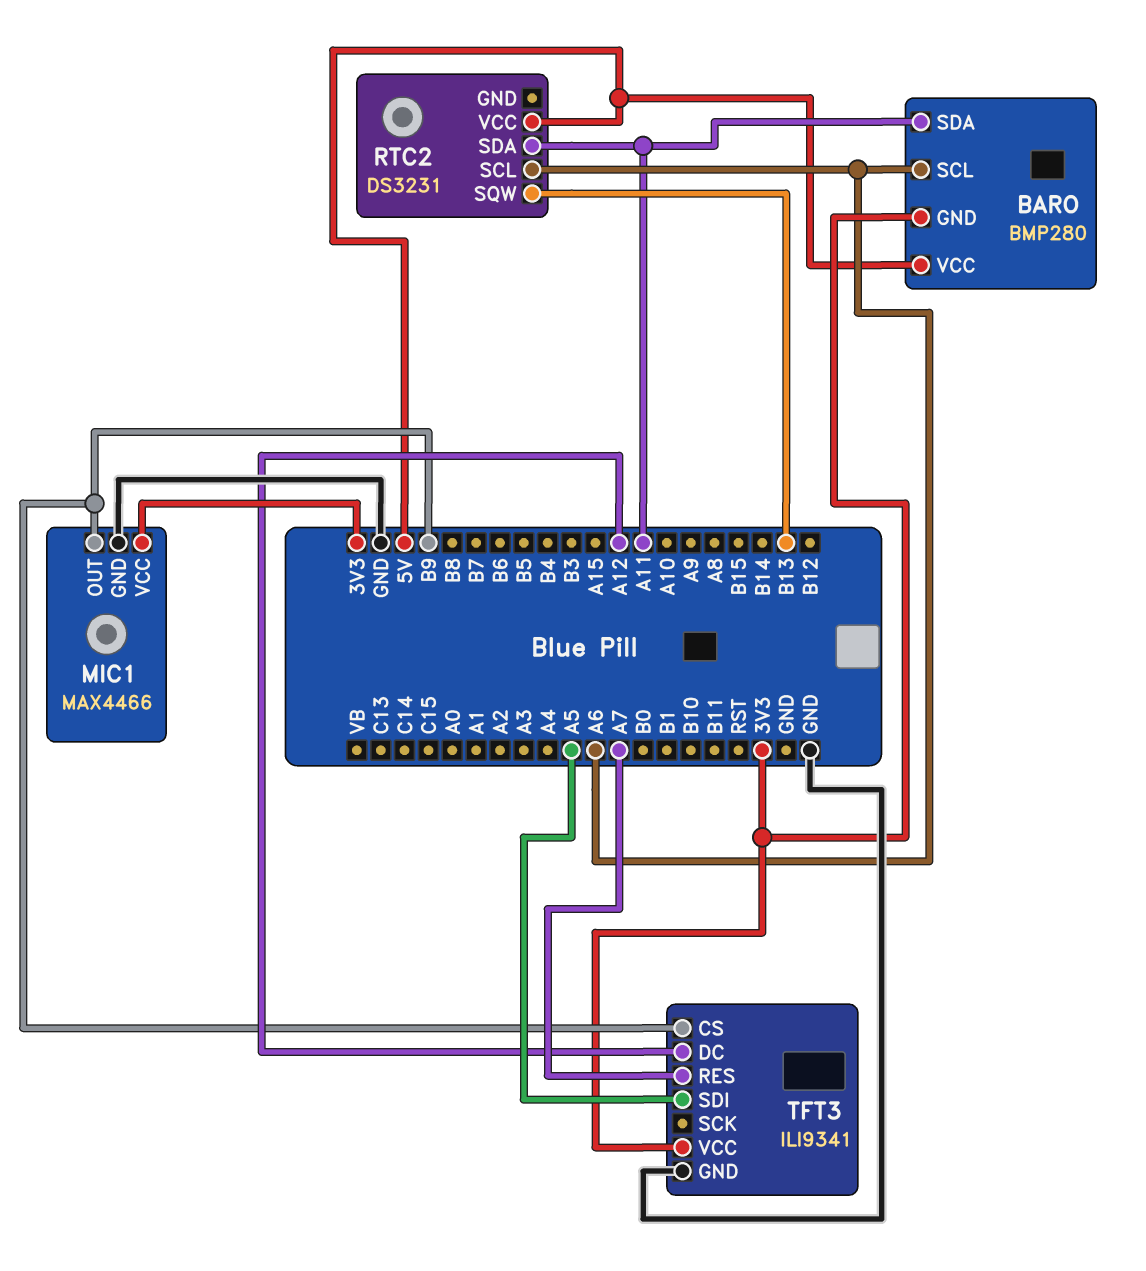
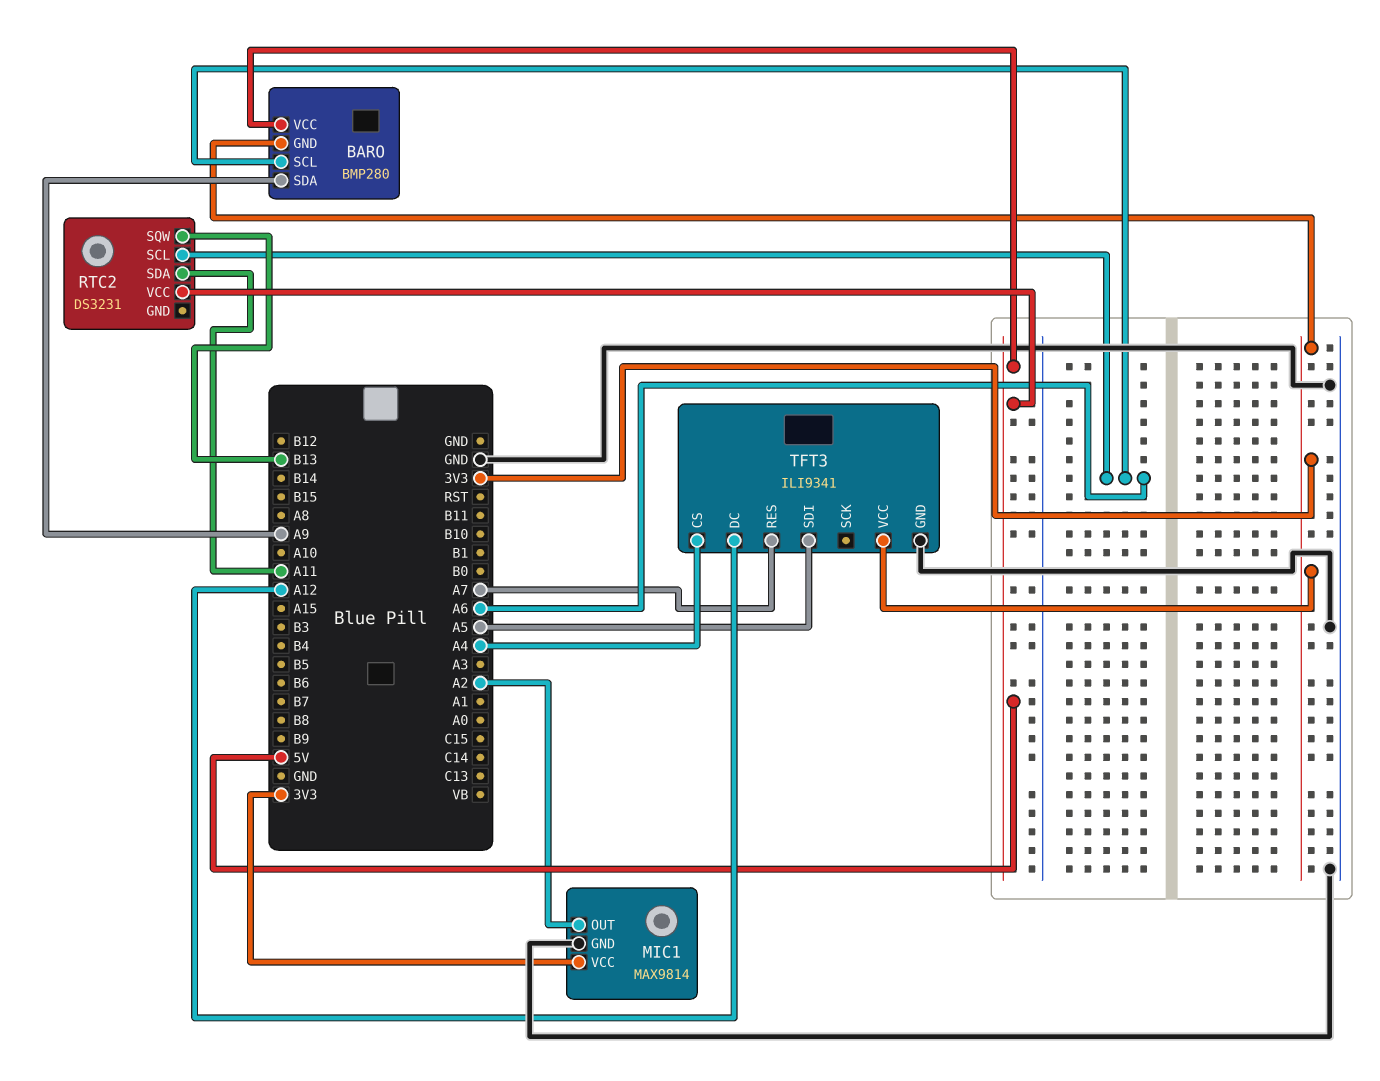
BARO pin SDA: A11 -> A9
MIC1: MAX4466 -> MAX9814
MIC1 pin OUT: B9 -> A2
TFT3 pin CS: B9 -> A4

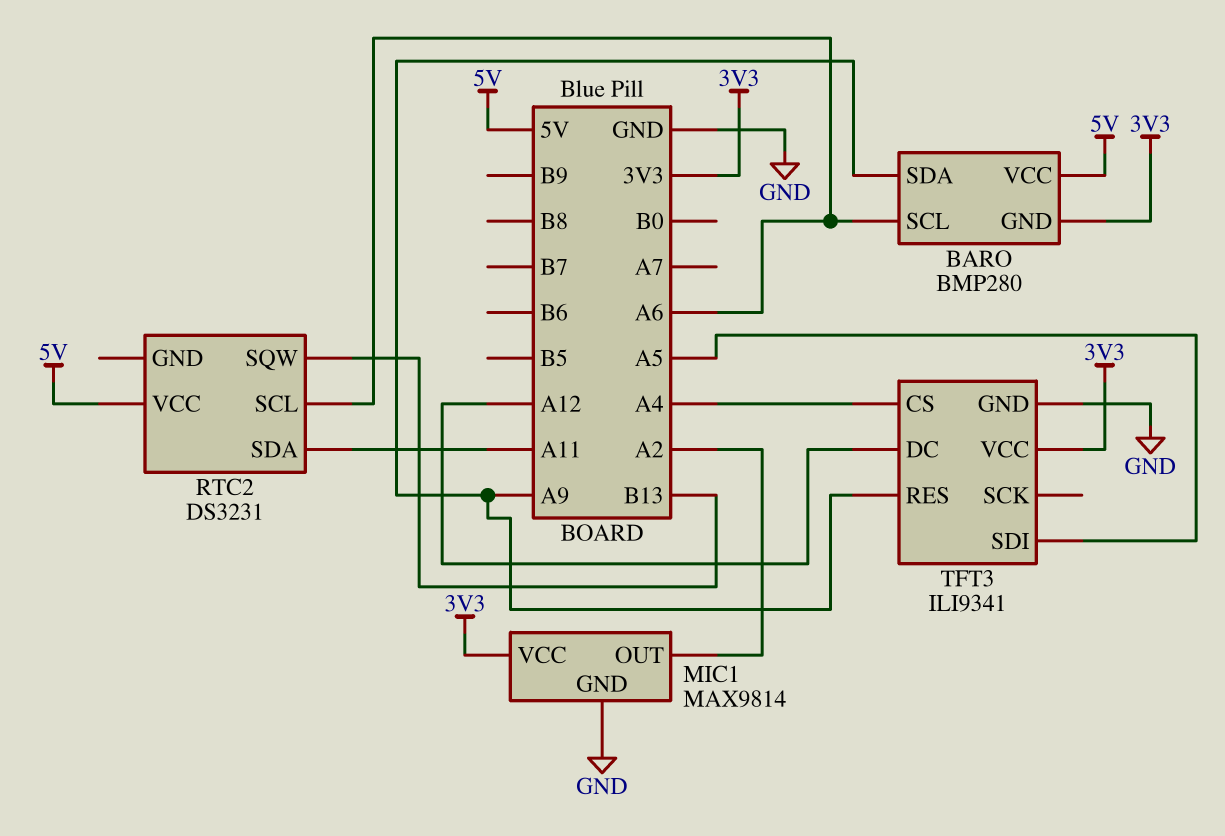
TFT3 pin RES: A7 -> A9

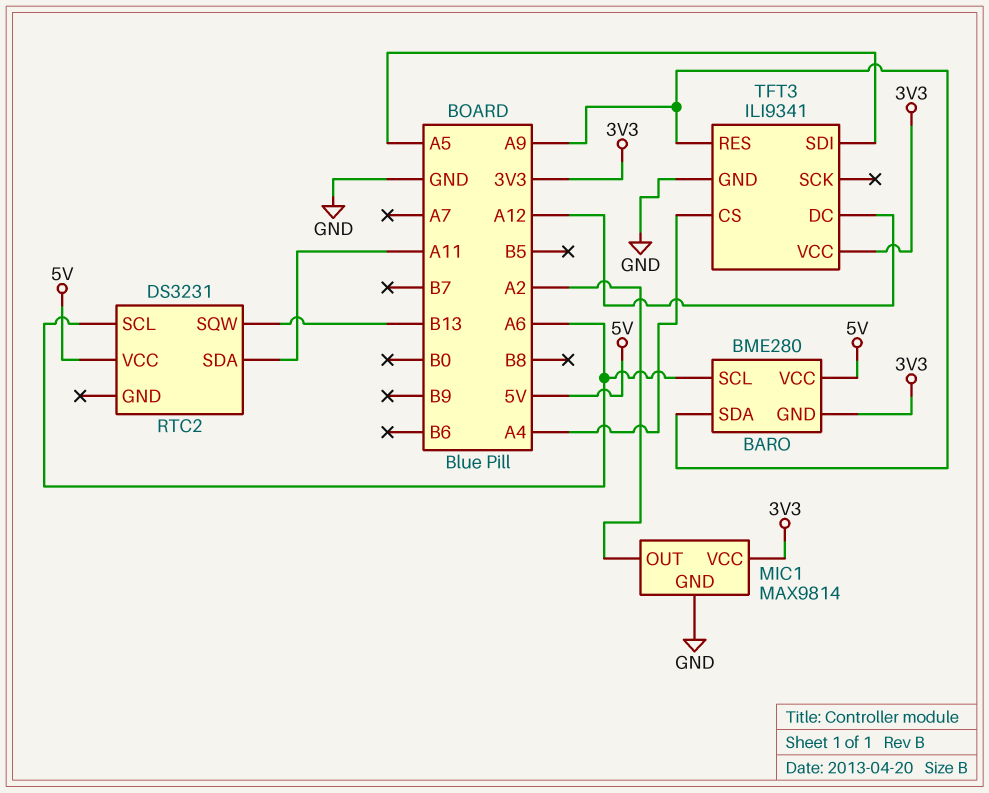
BARO: BMP280 -> BME280

